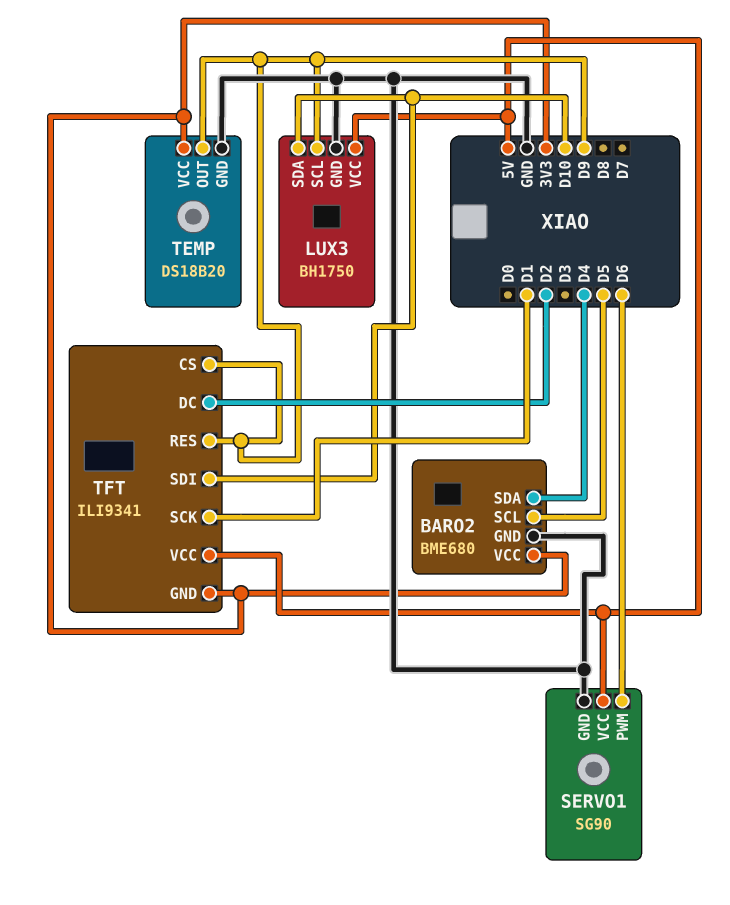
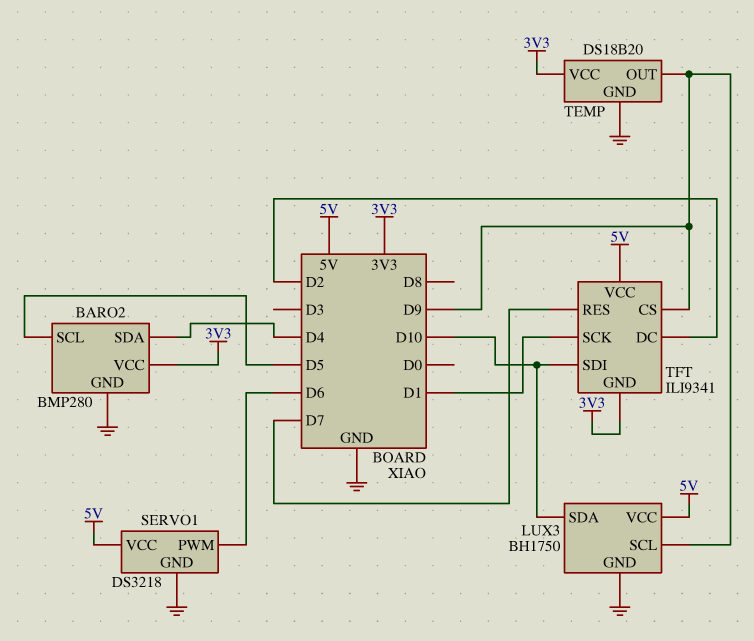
BARO2: BME680 -> BMP280
SERVO1: SG90 -> DS3218
TFT pin RES: D9 -> D7

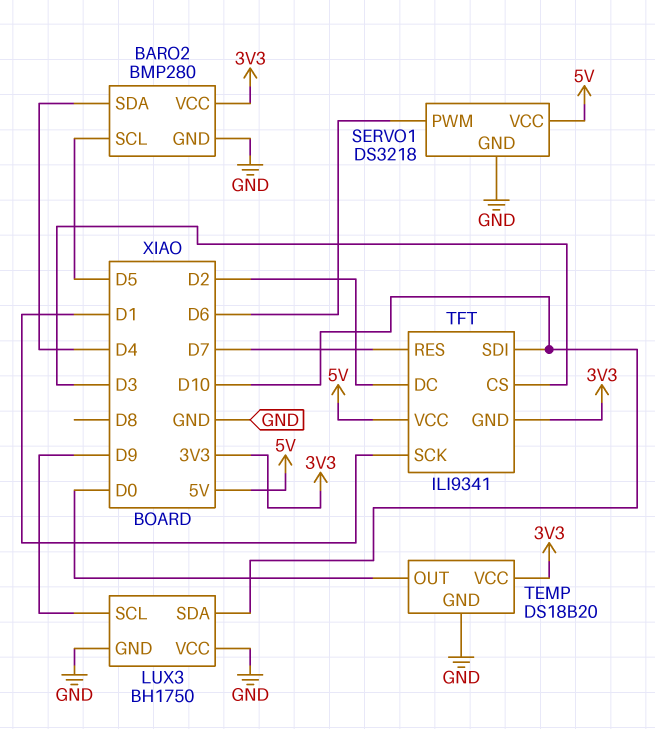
LUX3 pin VCC: 5V -> GND
TEMP pin OUT: D9 -> D0
TFT pin CS: D9 -> D3

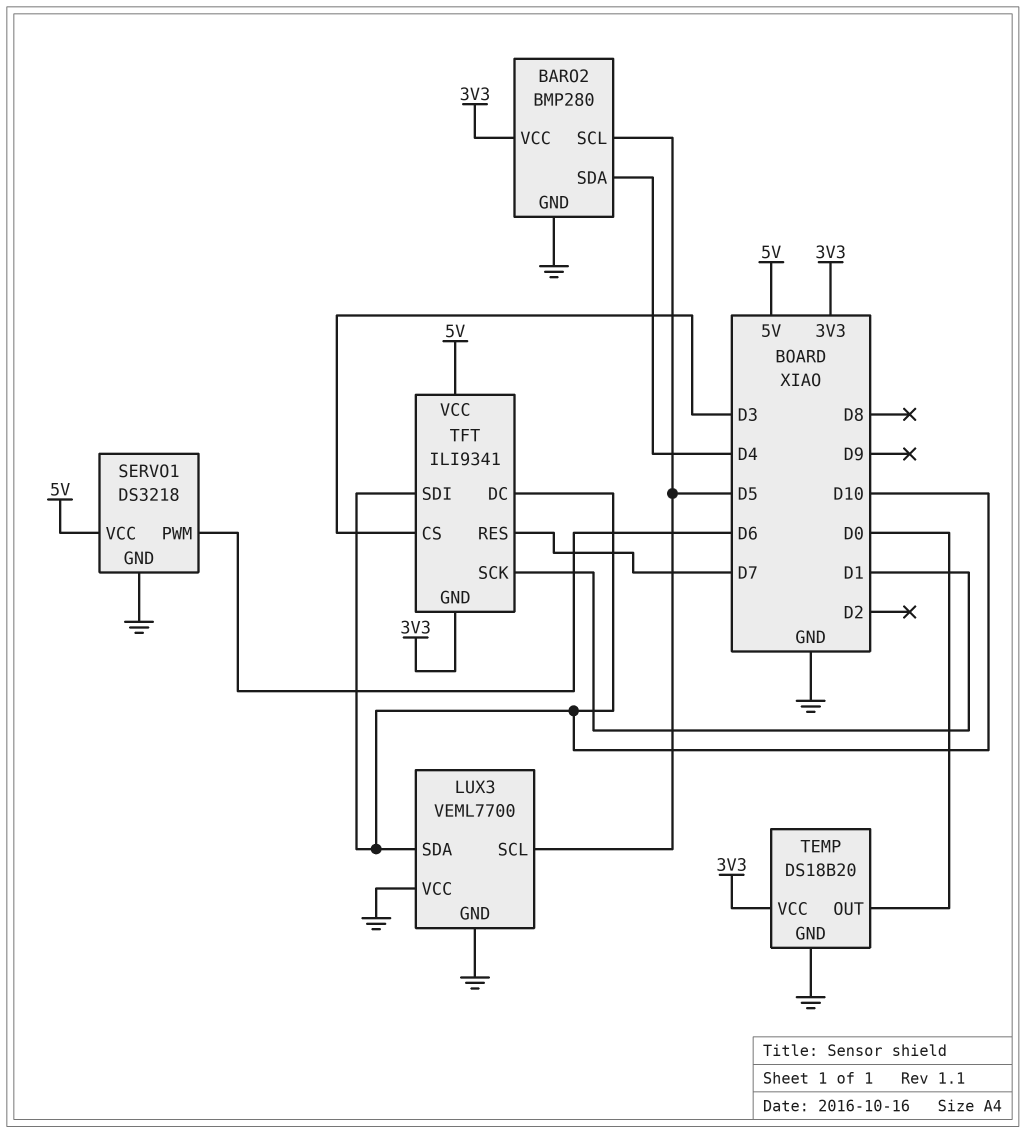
LUX3: BH1750 -> VEML7700
LUX3 pin SCL: D9 -> D5
TFT pin DC: D2 -> D10

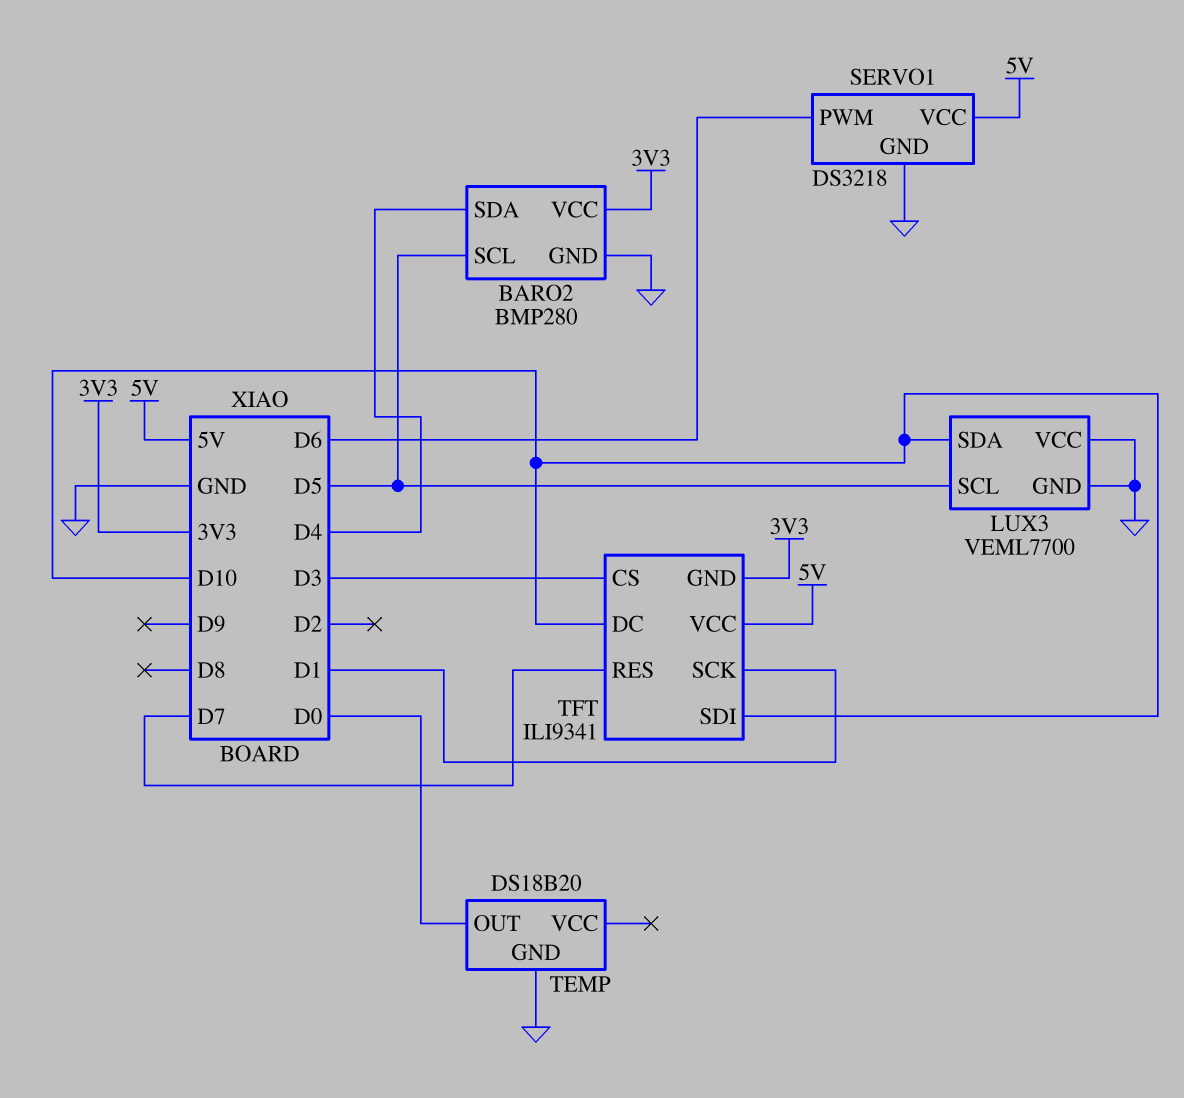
TEMP pin VCC: 3V3 -> none

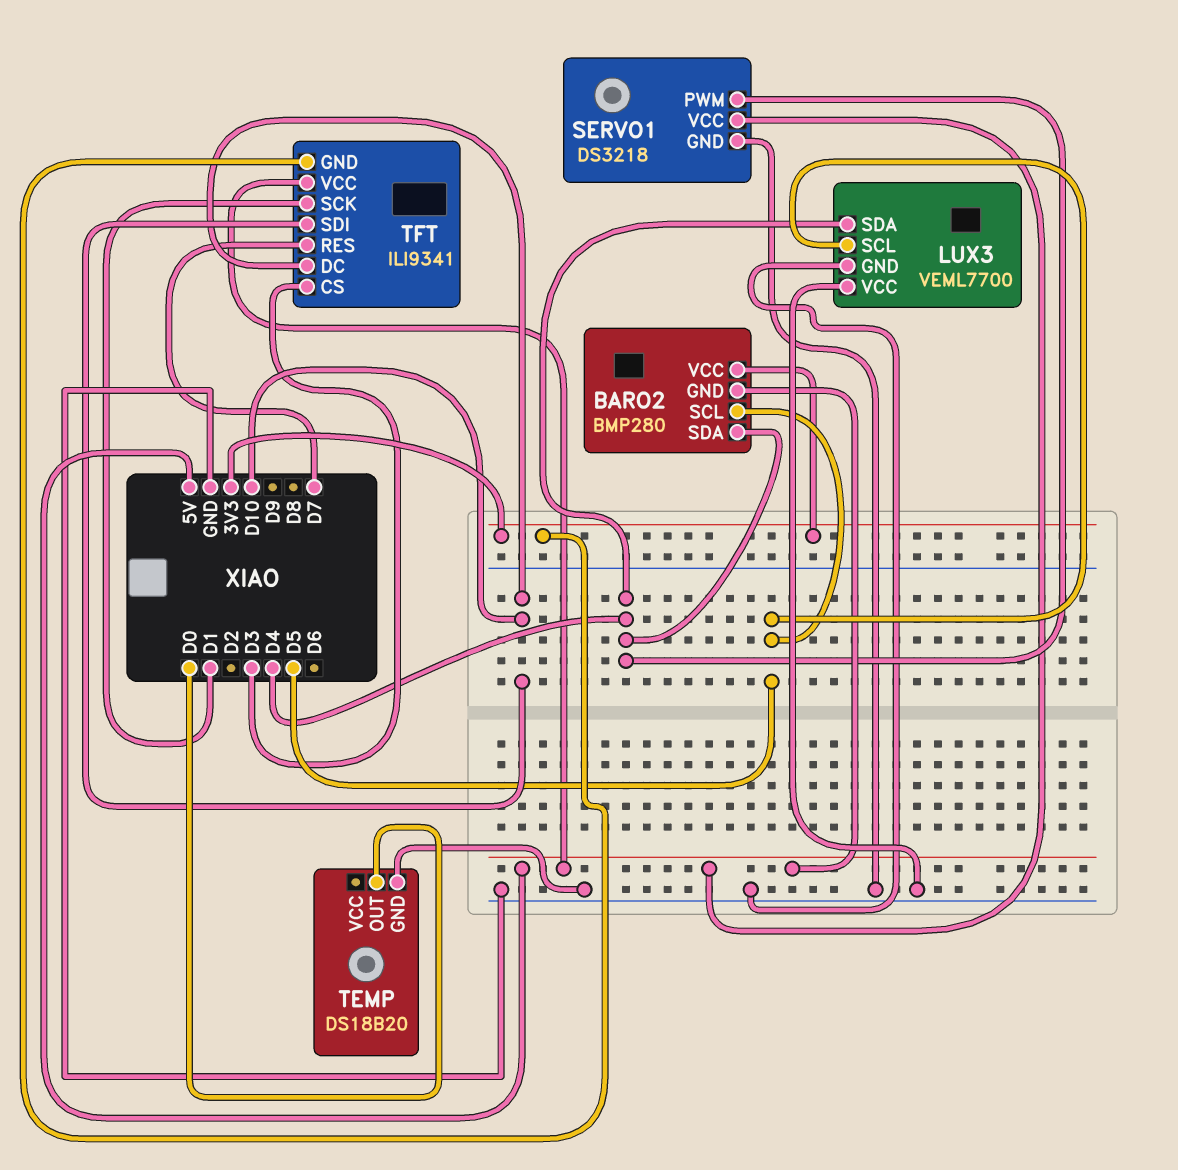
BARO2 pin GND: GND -> 5V
LUX3 pin SDA: D10 -> D4
SERVO1 pin PWM: D6 -> D4

